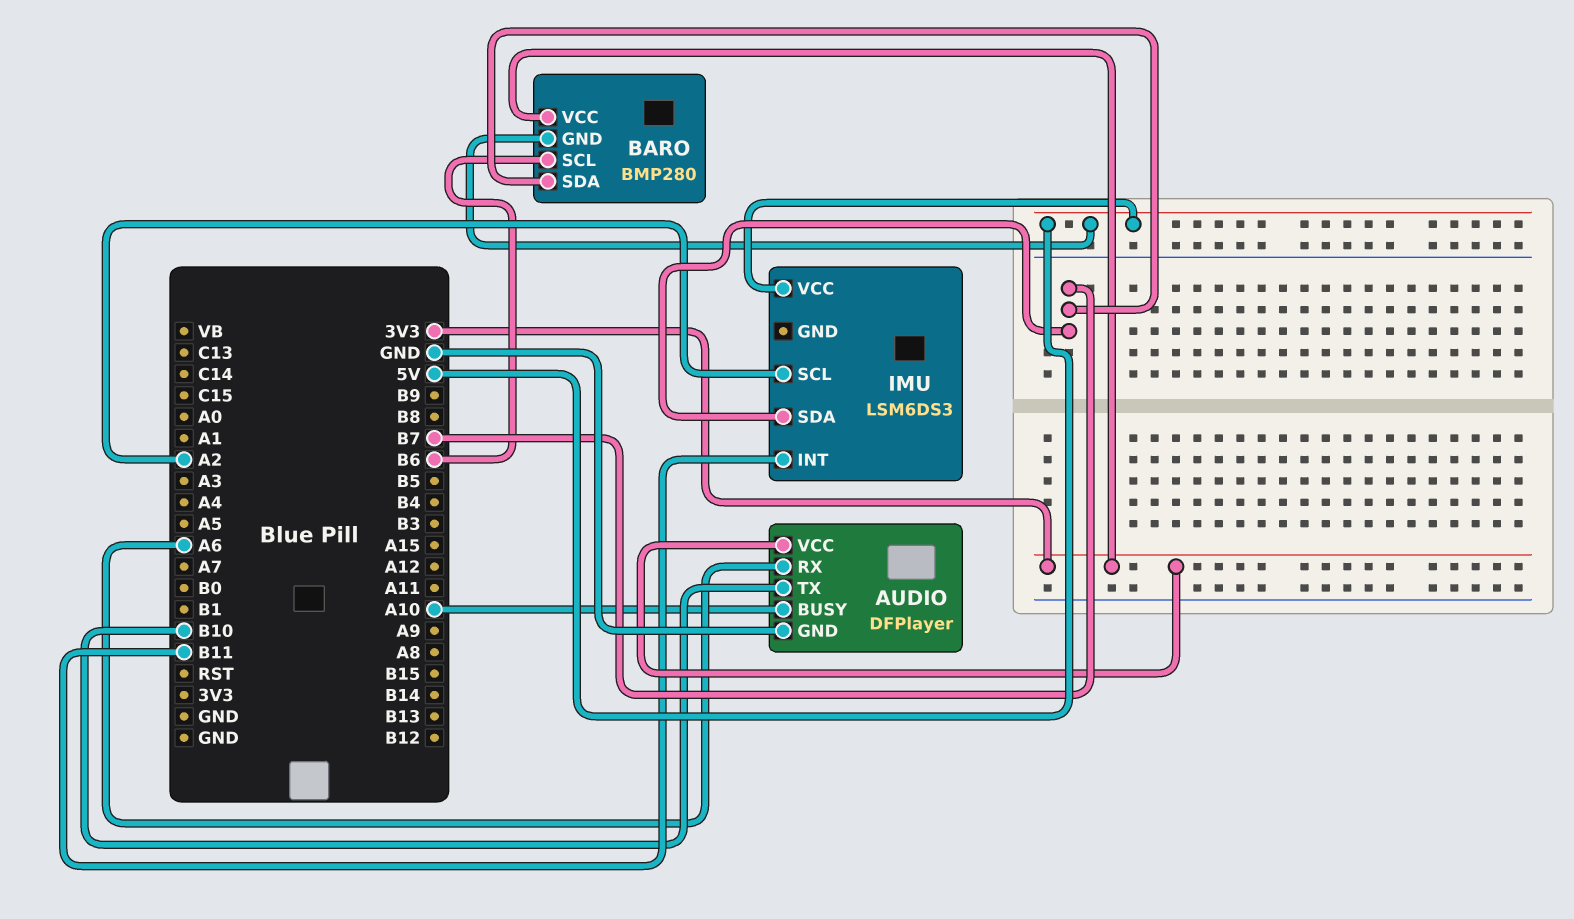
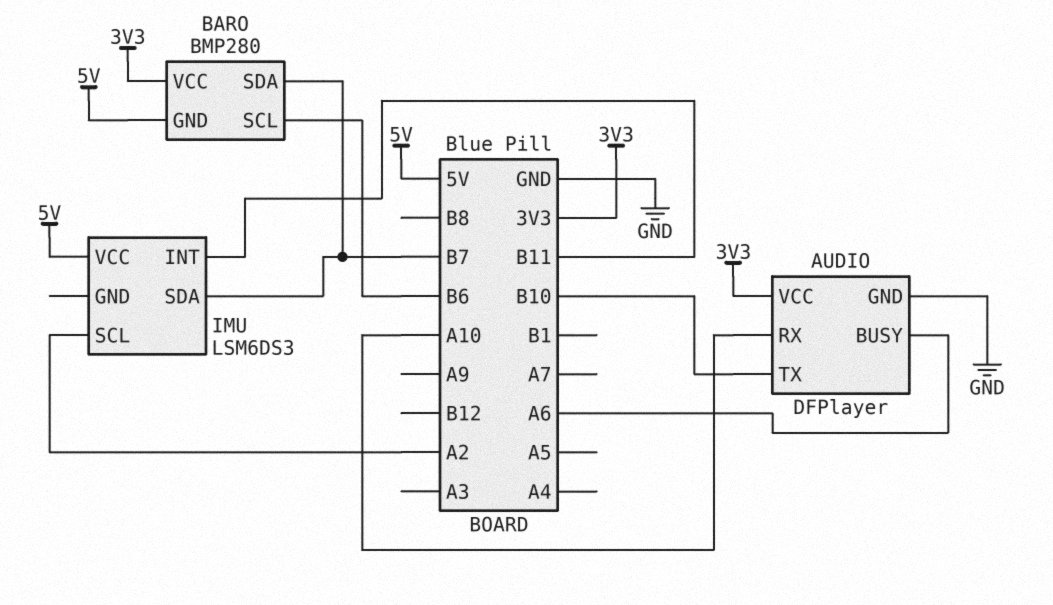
AUDIO pin BUSY: A10 -> A6
AUDIO pin RX: A6 -> A10

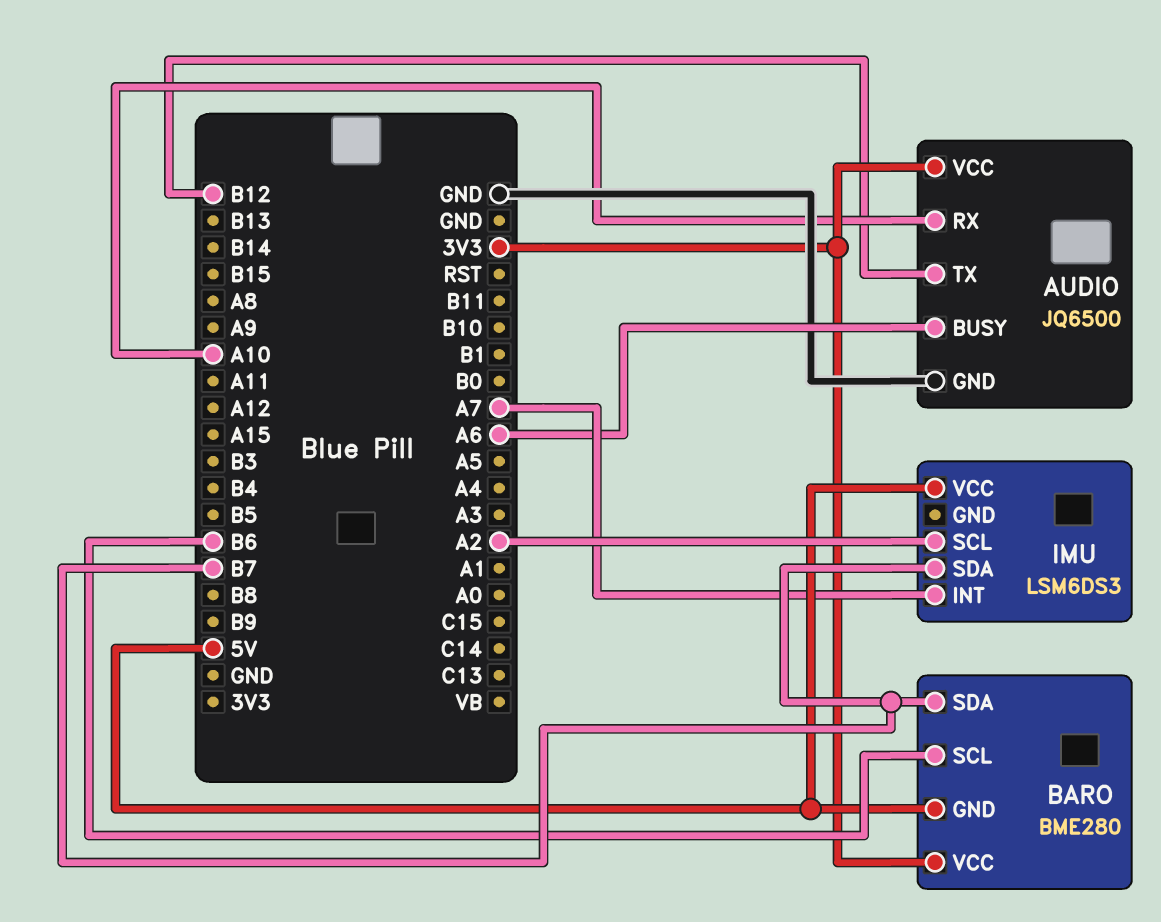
AUDIO: DFPlayer -> JQ6500
AUDIO pin TX: B10 -> B12
BARO: BMP280 -> BME280
IMU pin INT: B11 -> A7

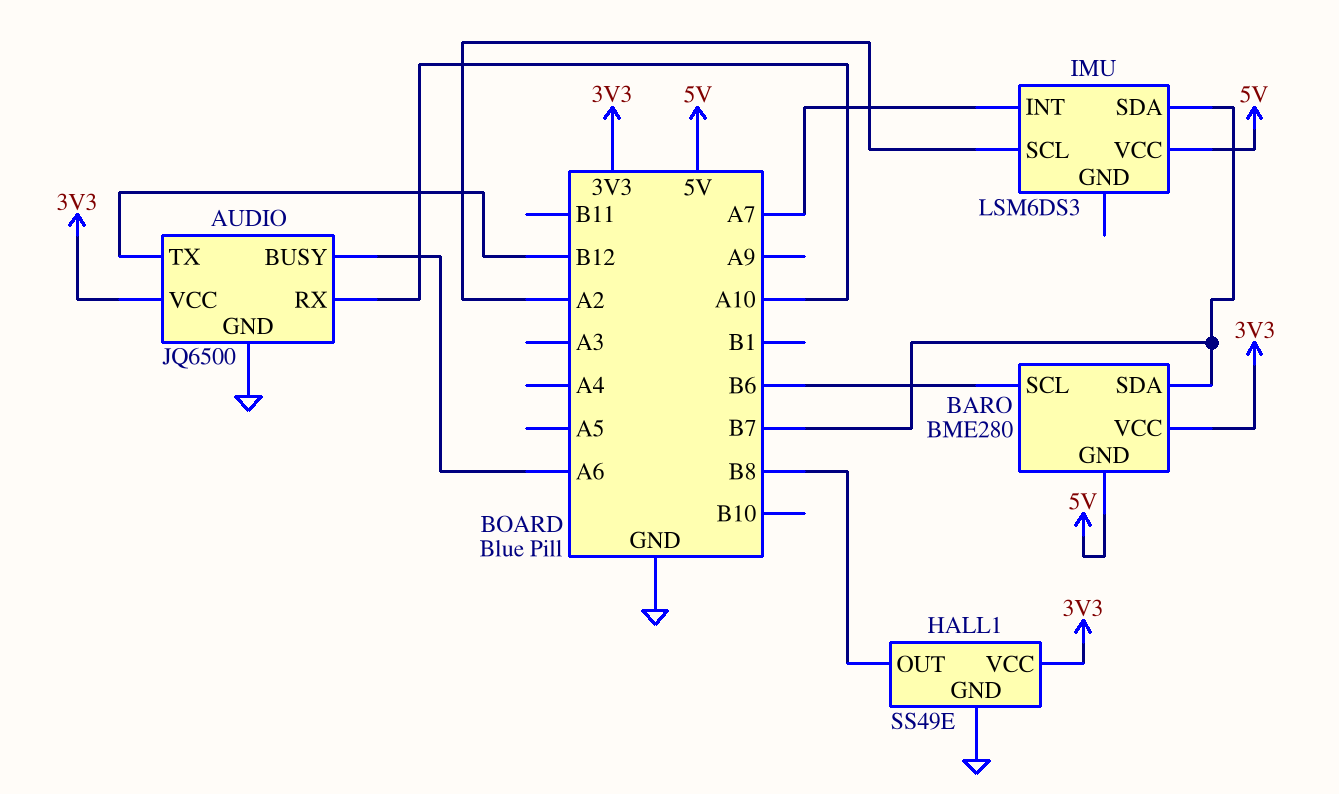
HALL1: none -> SS49E
HALL1 pin GND: none -> GND
HALL1 pin OUT: none -> B8
HALL1 pin VCC: none -> 3V3

